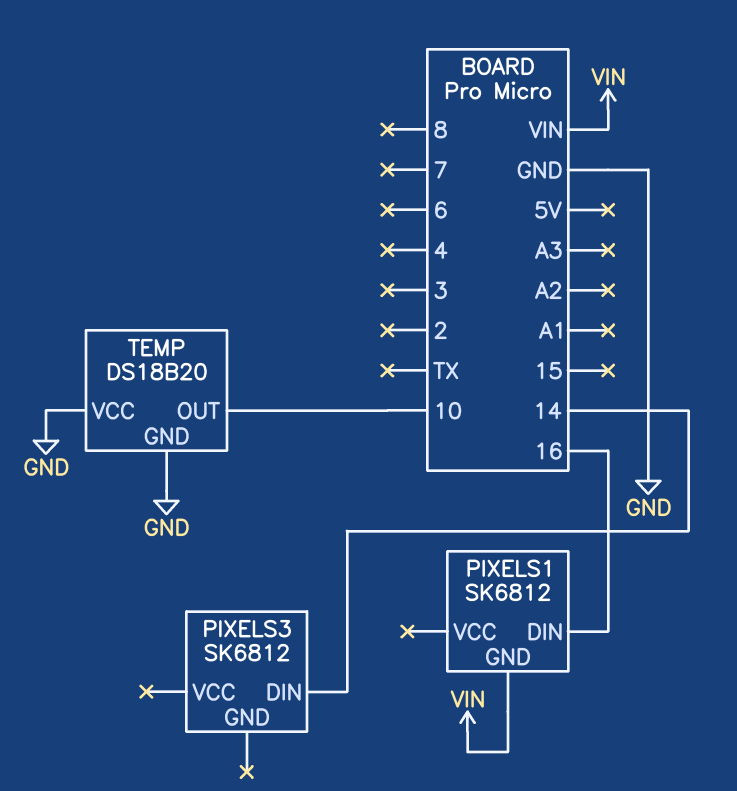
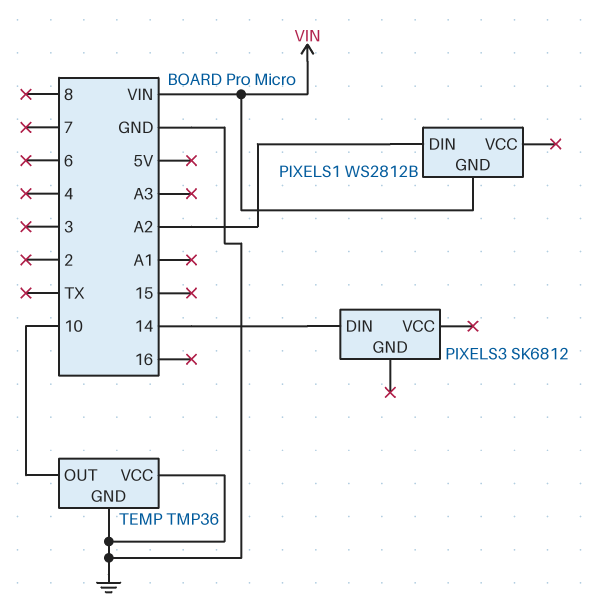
PIXELS1: SK6812 -> WS2812B
PIXELS1 pin DIN: 16 -> A2
TEMP: DS18B20 -> TMP36

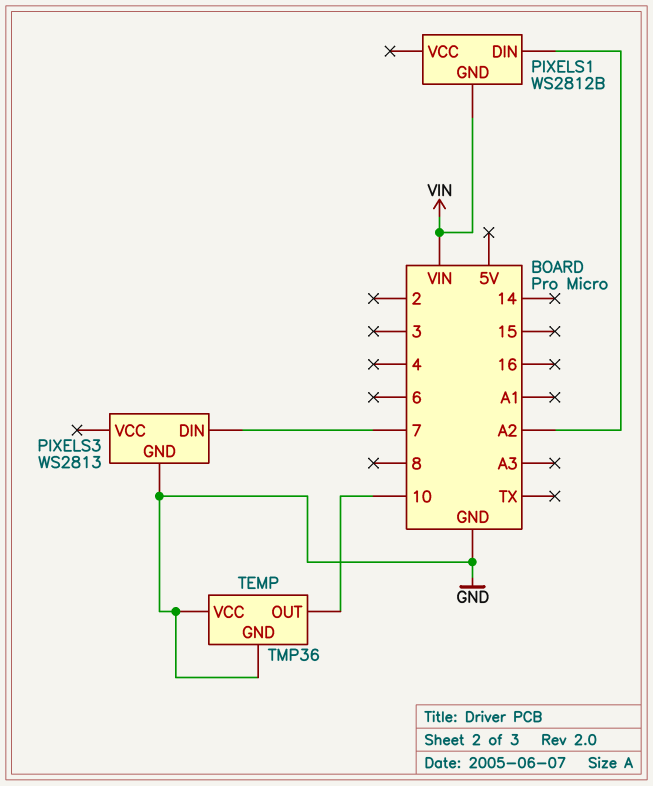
PIXELS3: SK6812 -> WS2813
PIXELS3 pin DIN: 14 -> 7
PIXELS3 pin GND: none -> GND

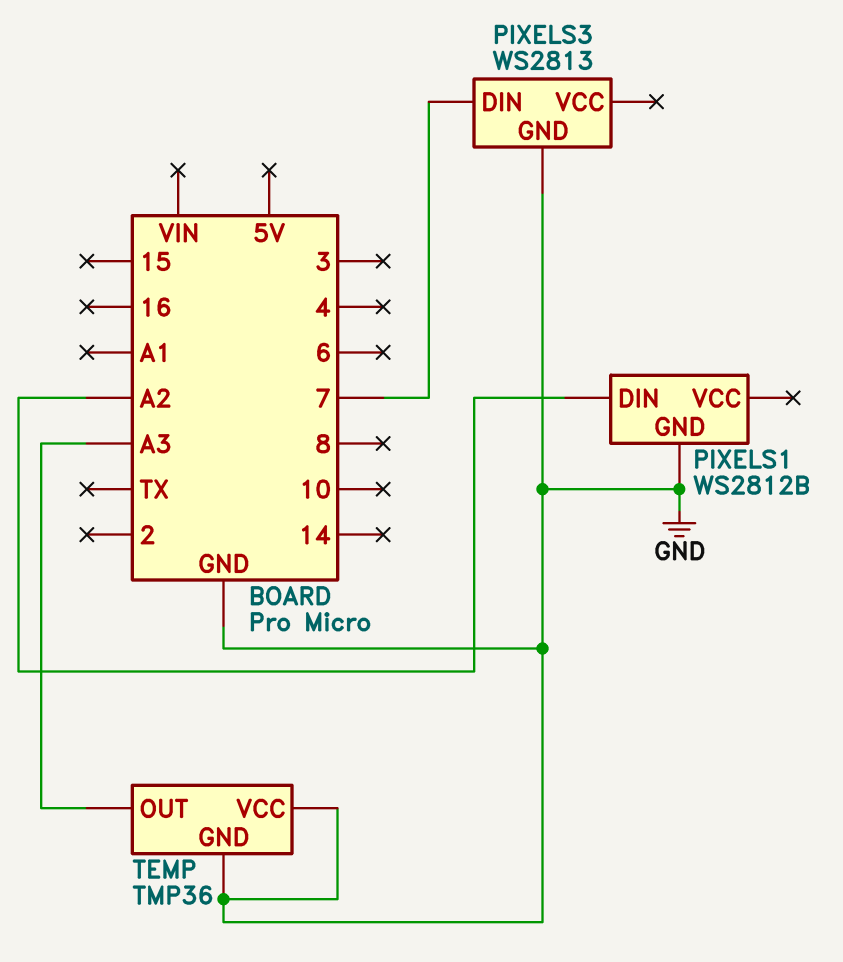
PIXELS1 pin GND: VIN -> GND
TEMP pin OUT: 10 -> A3

